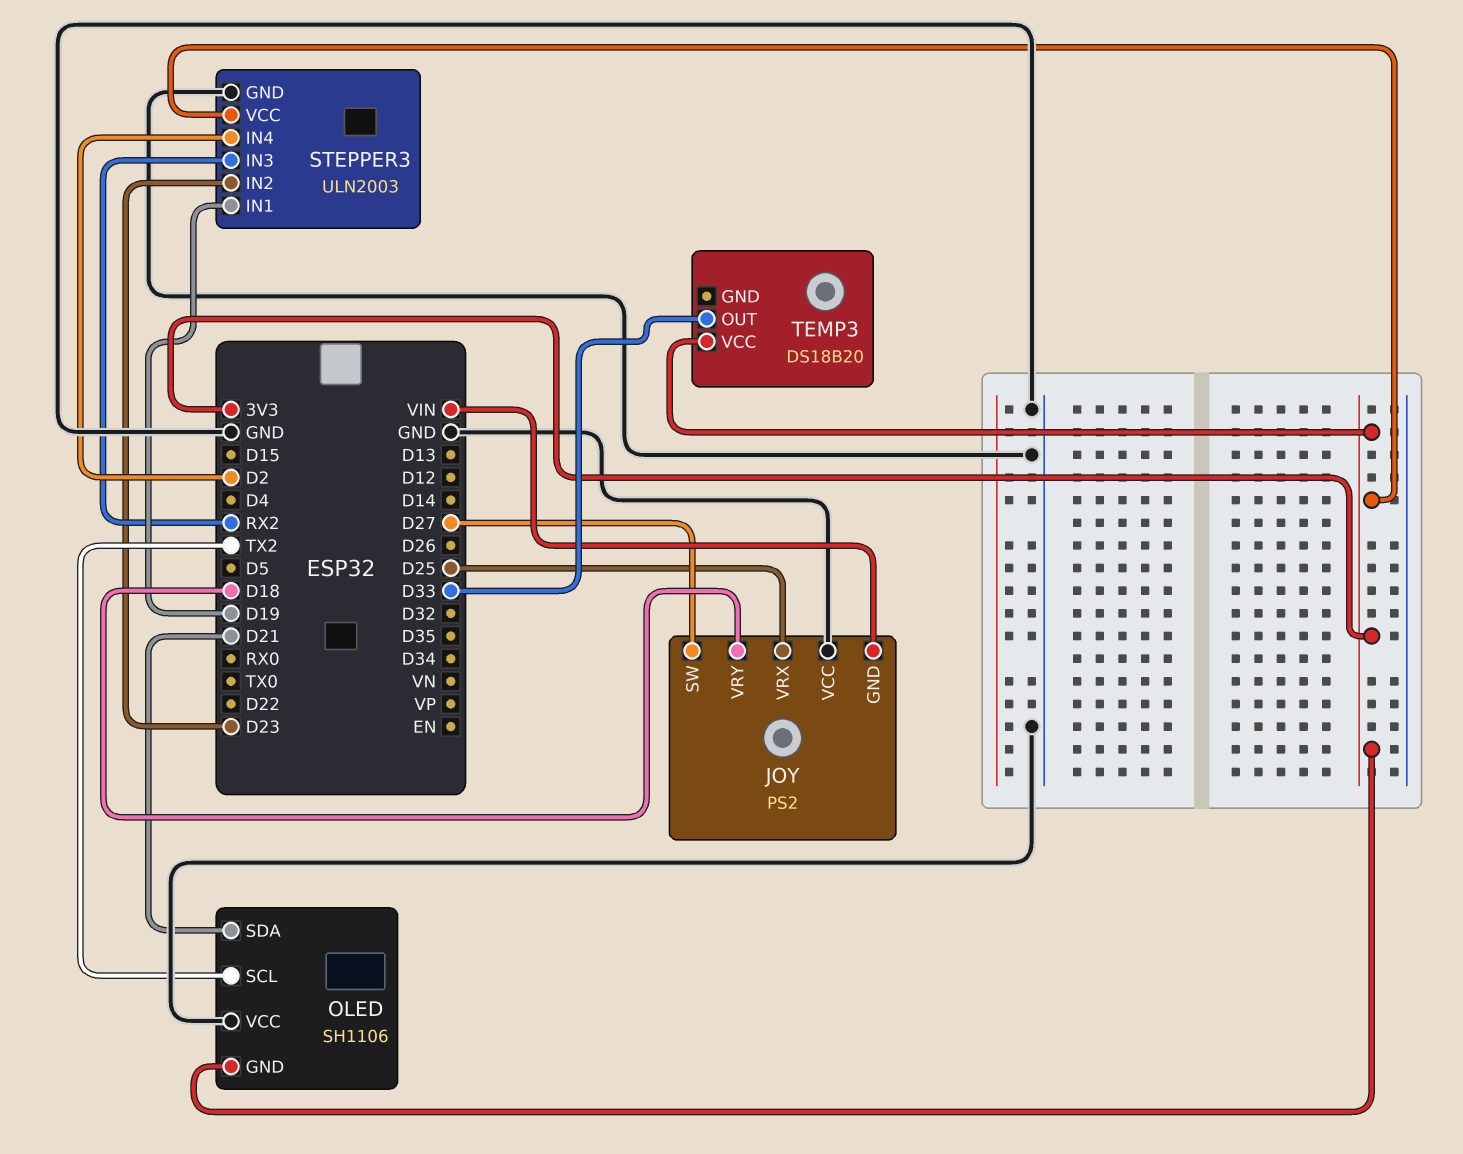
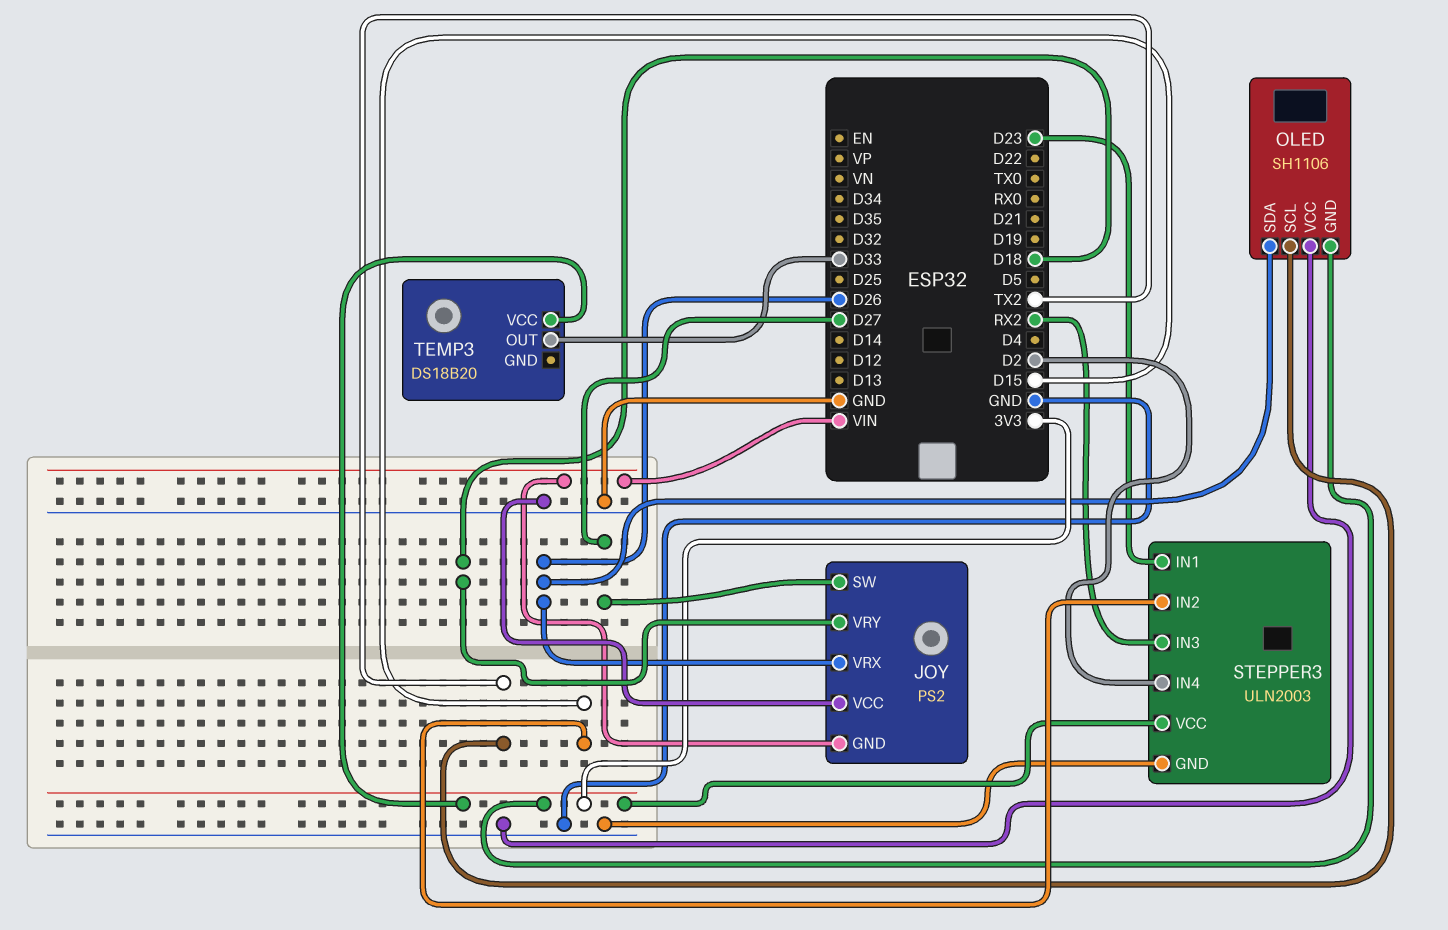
JOY pin VRX: D25 -> D26
OLED pin SDA: D21 -> D26
STEPPER3 pin IN1: D19 -> D23
STEPPER3 pin IN2: D23 -> D15

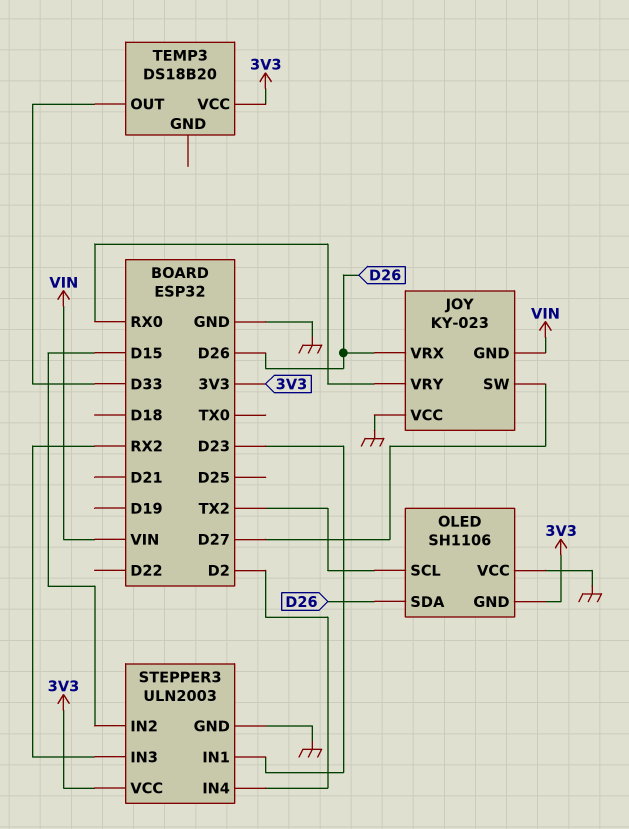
JOY: PS2 -> KY-023
JOY pin VRY: D18 -> RX0

